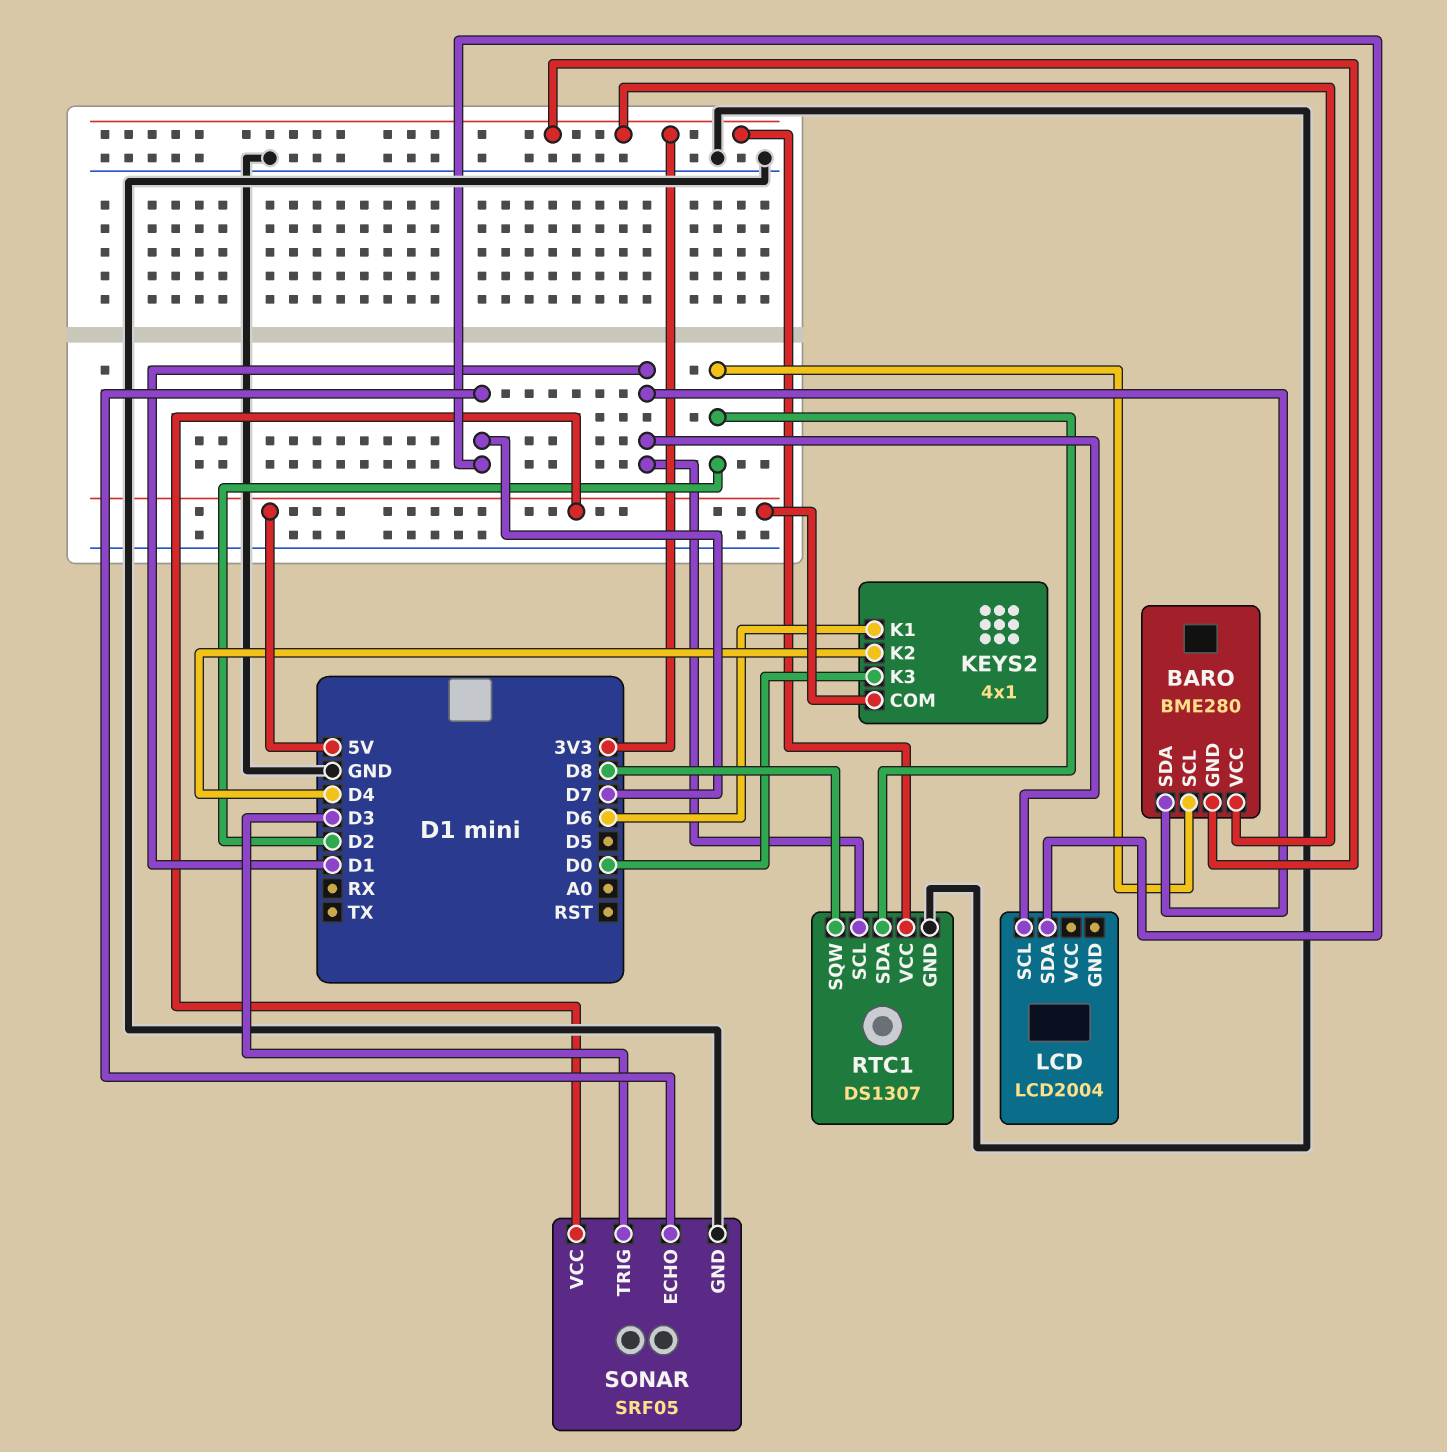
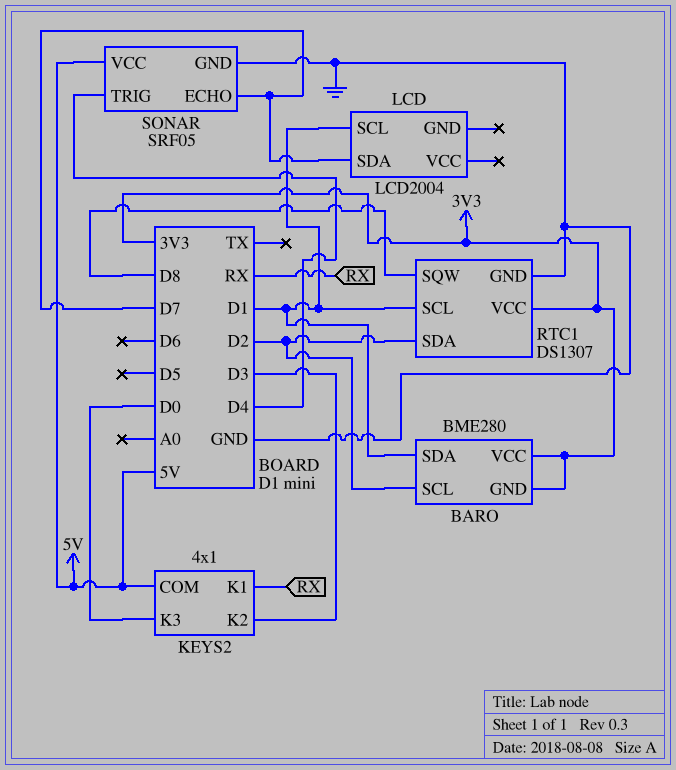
KEYS2 pin K1: D6 -> RX
KEYS2 pin K2: D4 -> D3
SONAR pin TRIG: D3 -> D4

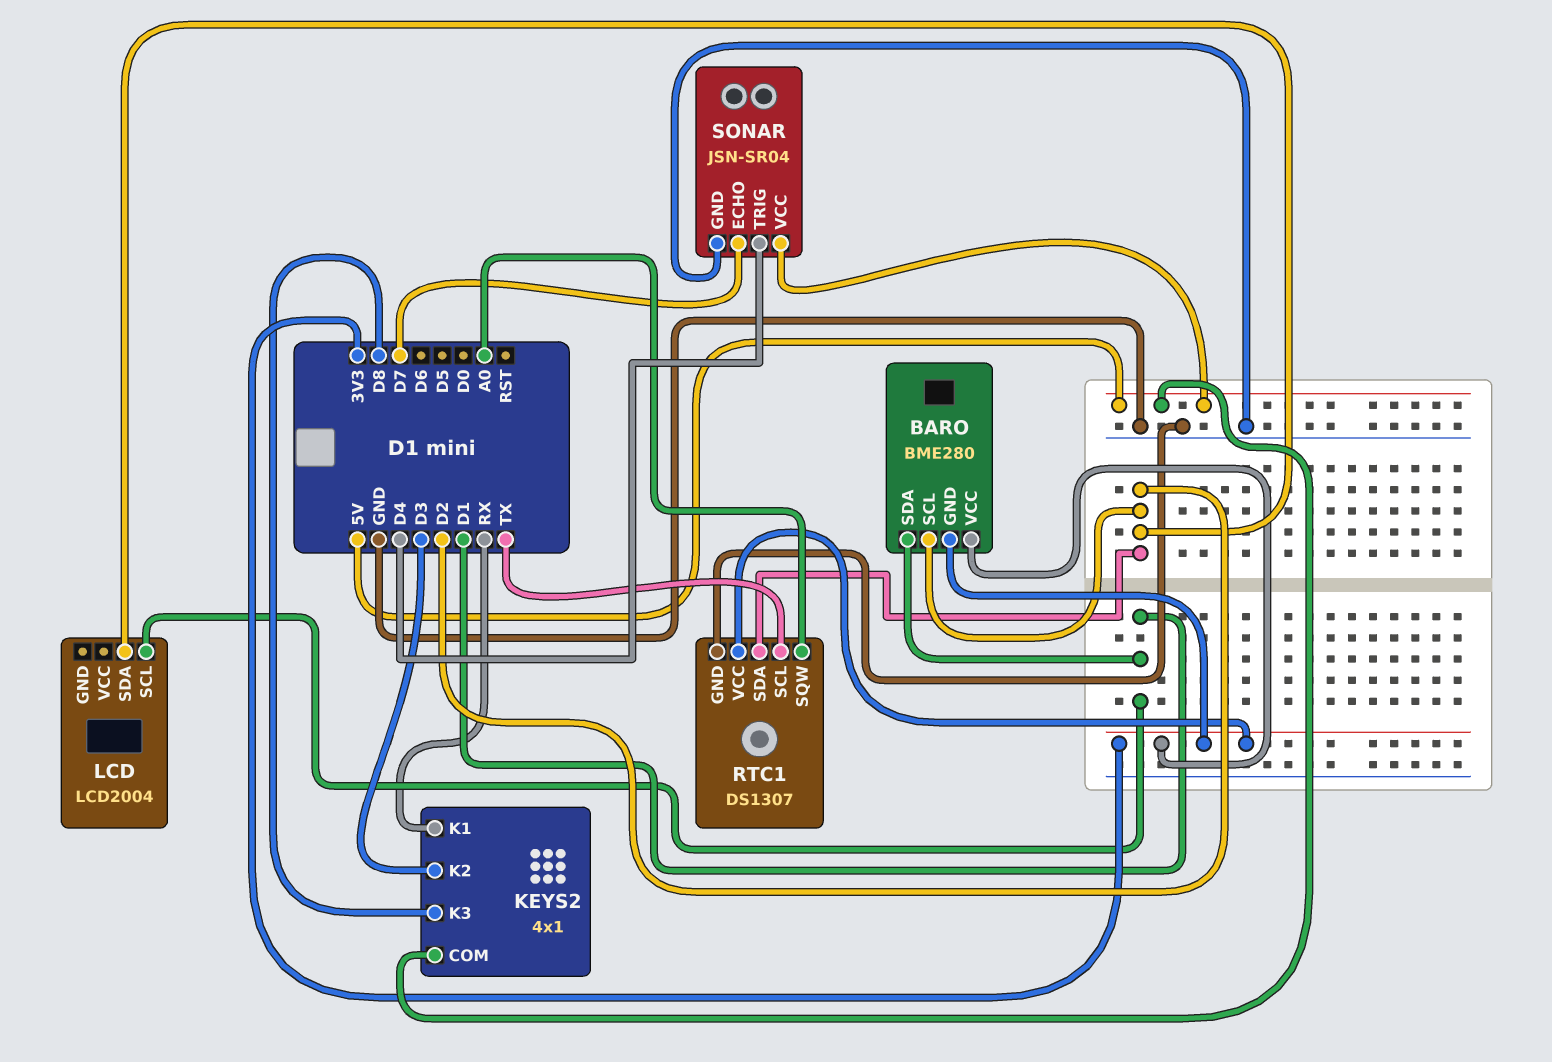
KEYS2 pin K3: D0 -> D8
LCD pin SDA: D7 -> D2
RTC1 pin SCL: D1 -> TX
RTC1 pin SQW: D8 -> A0
SONAR: SRF05 -> JSN-SR04

